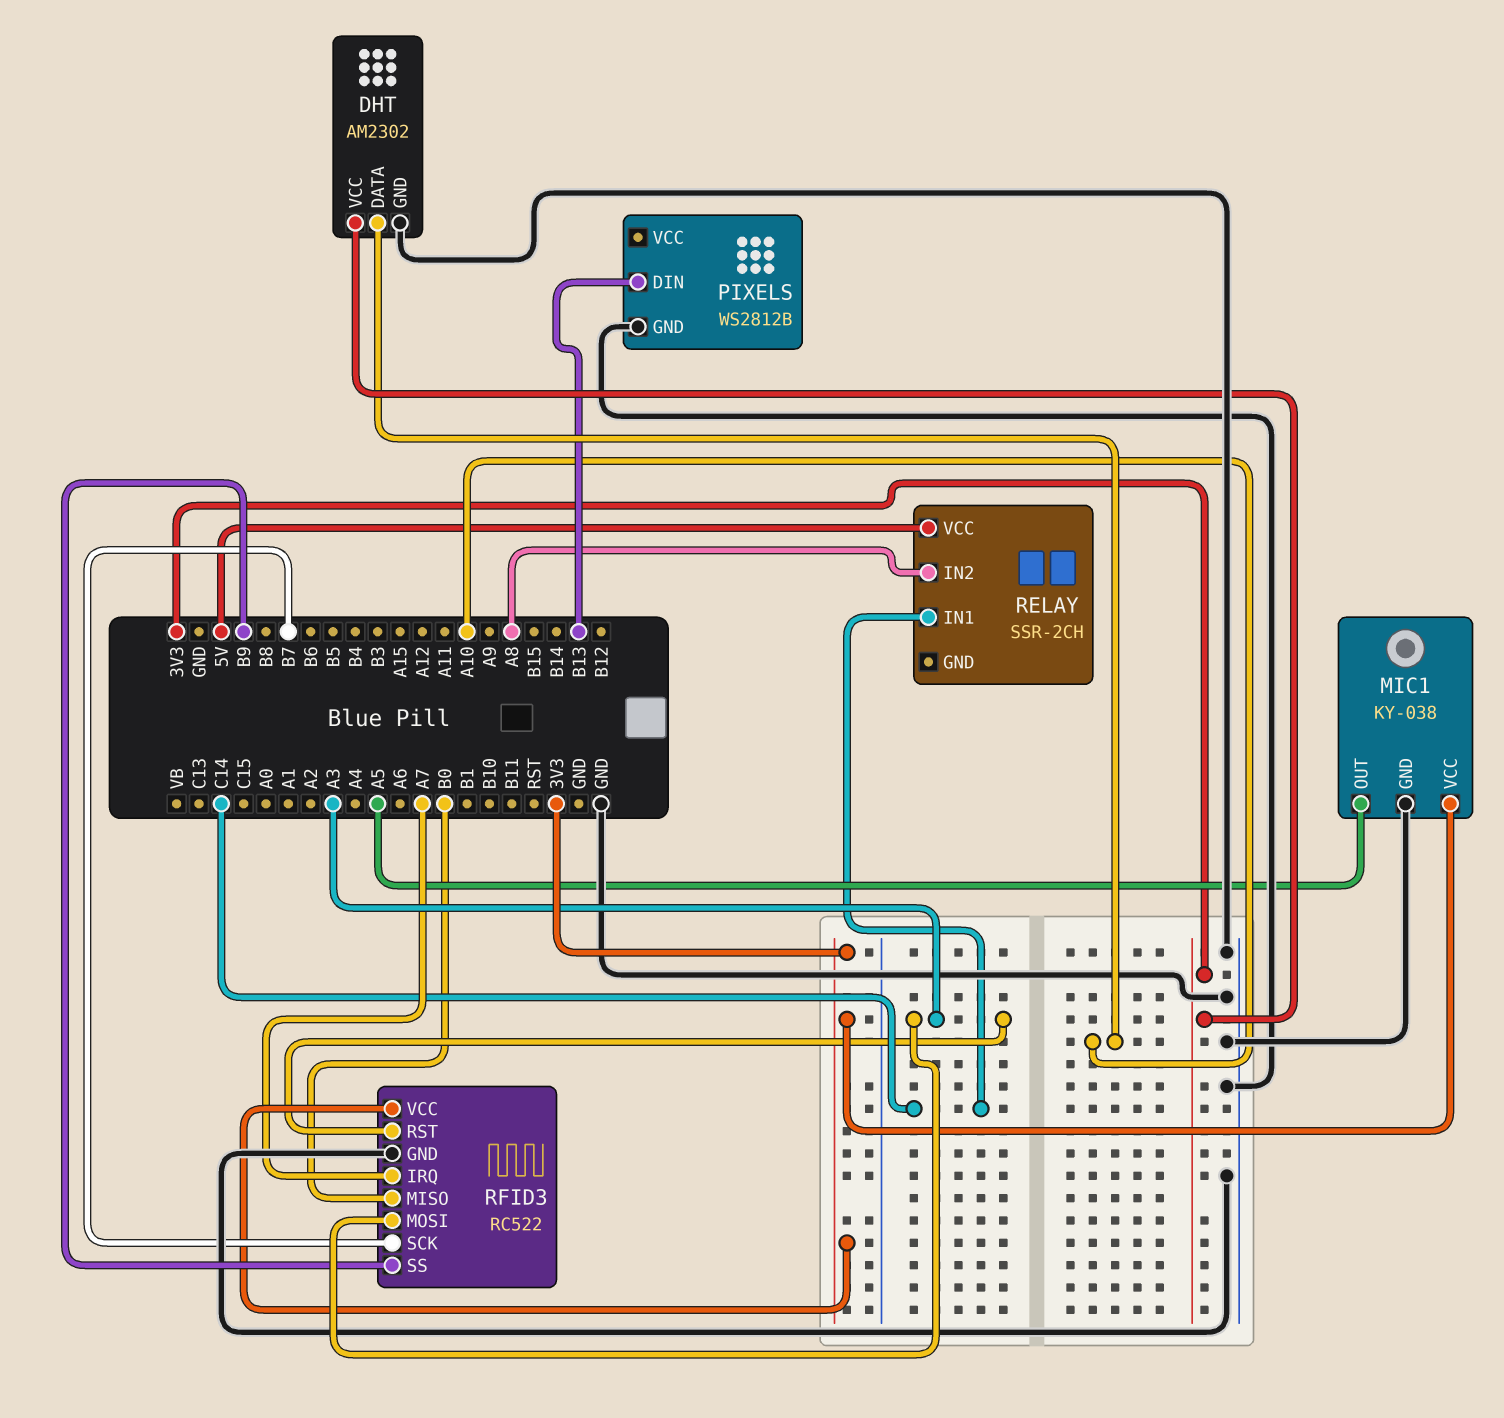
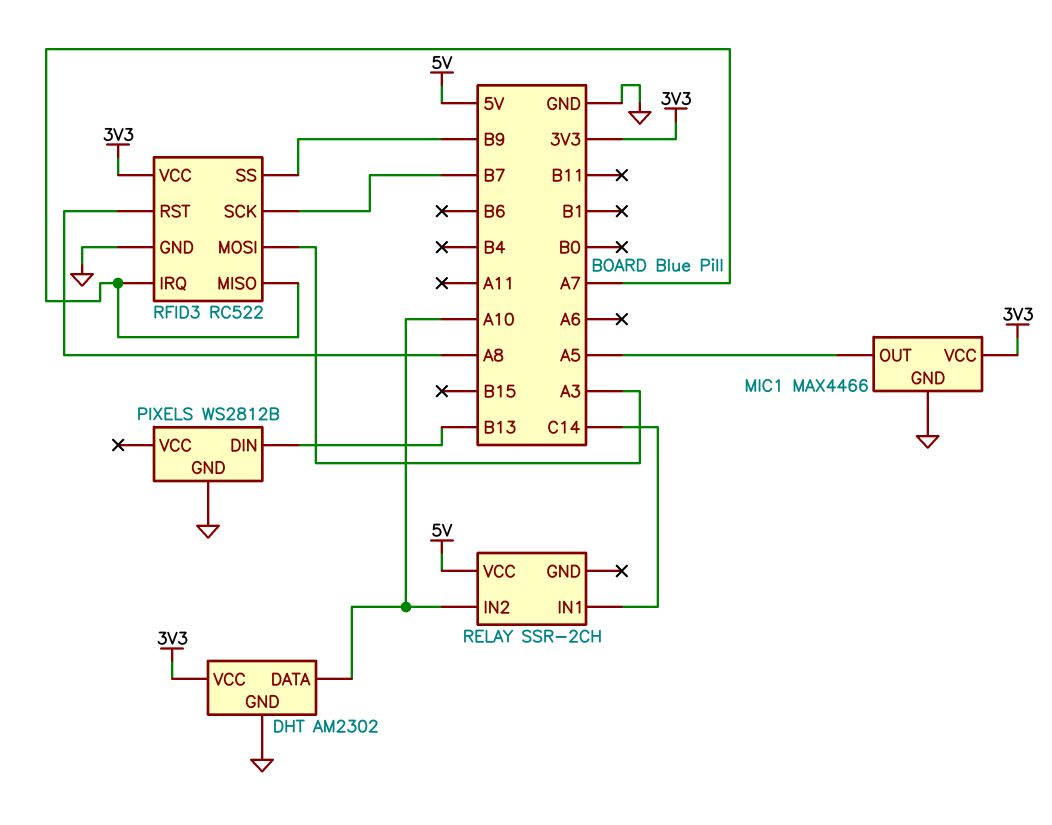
MIC1: KY-038 -> MAX4466
RELAY pin IN2: A8 -> A10
RFID3 pin MISO: B0 -> A7
RFID3 pin RST: A3 -> A8

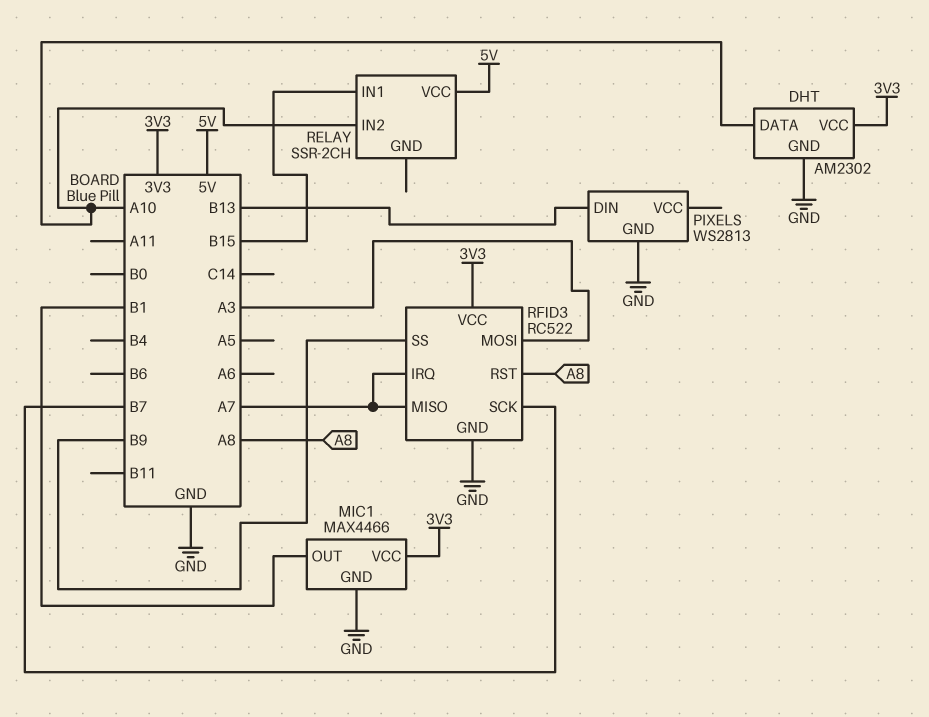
MIC1 pin OUT: A5 -> B1
PIXELS: WS2812B -> WS2813
RELAY pin IN1: C14 -> B15

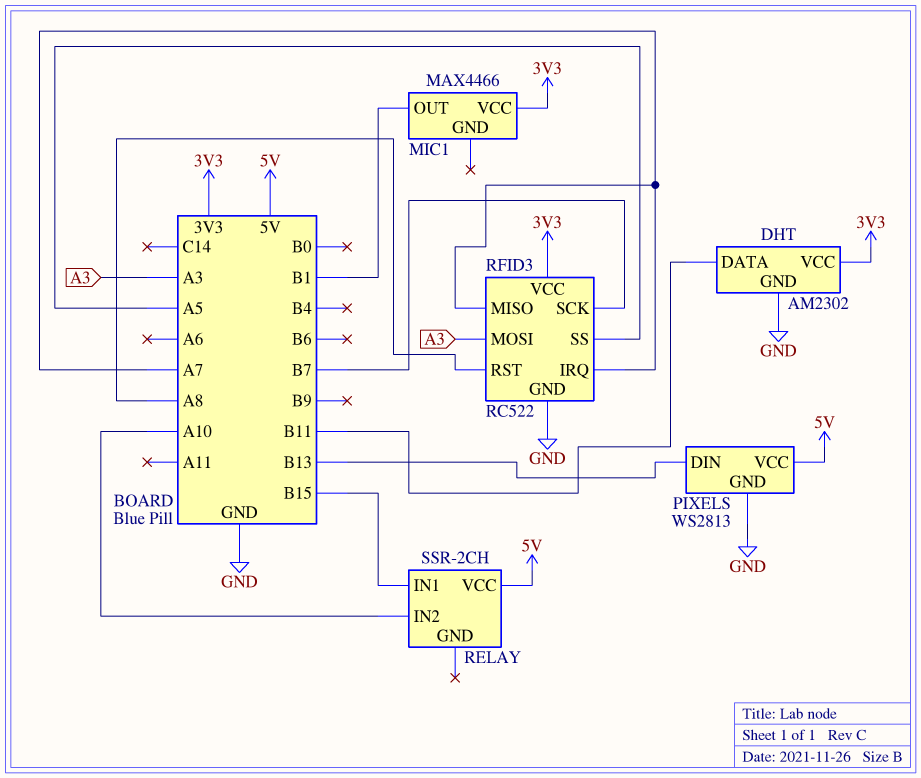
DHT pin DATA: A10 -> B11
MIC1 pin GND: GND -> none
PIXELS pin VCC: none -> 5V
RFID3 pin SS: B9 -> A5

